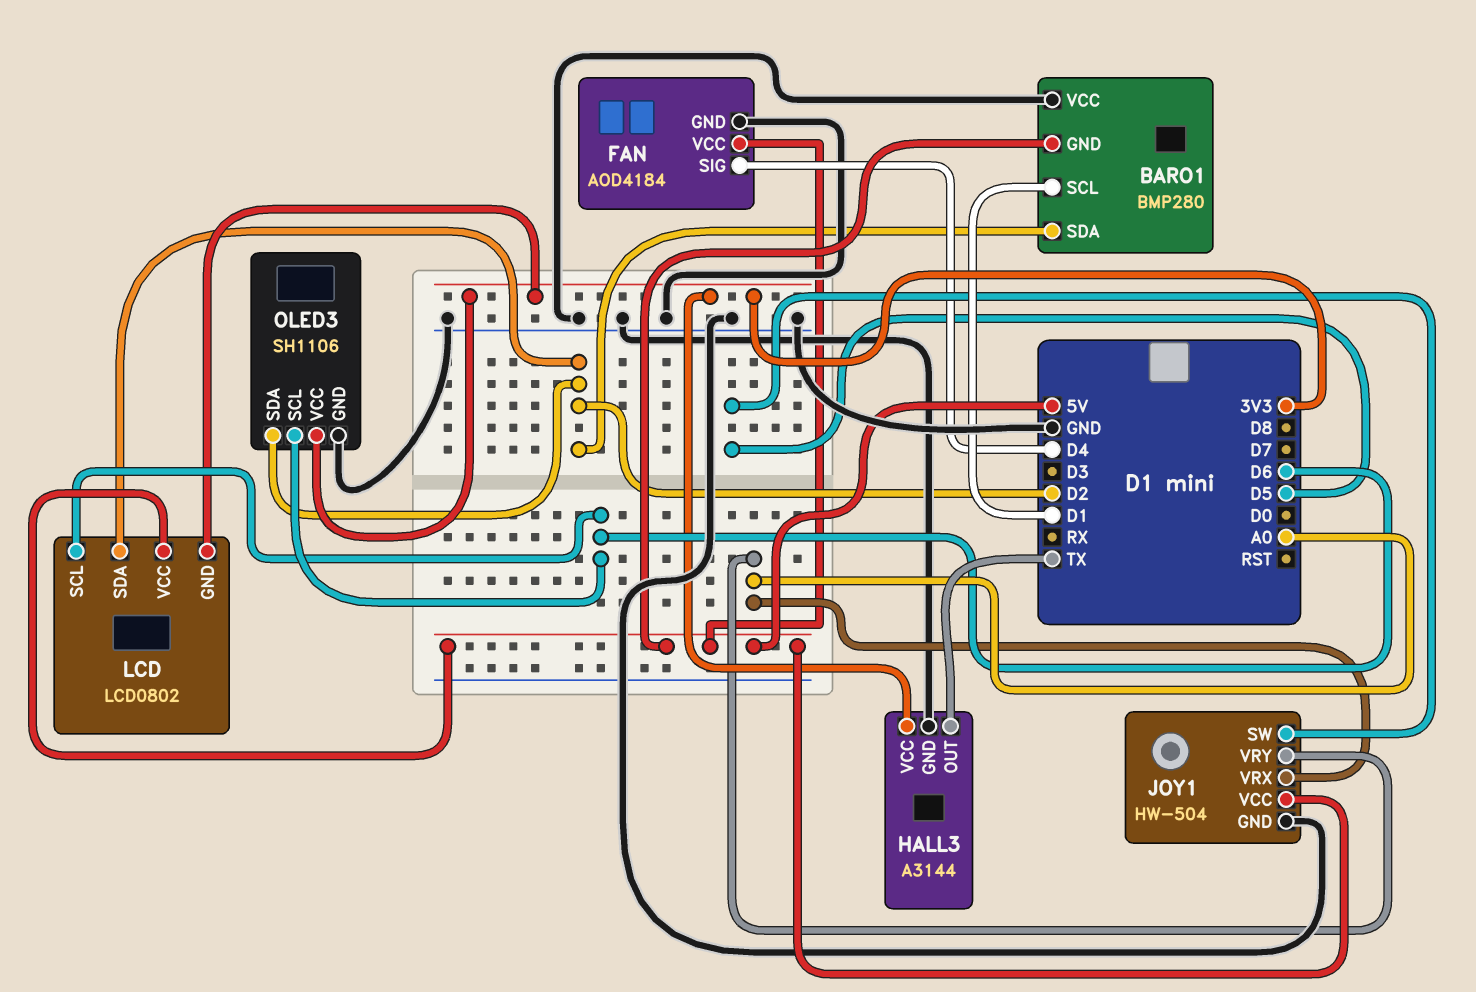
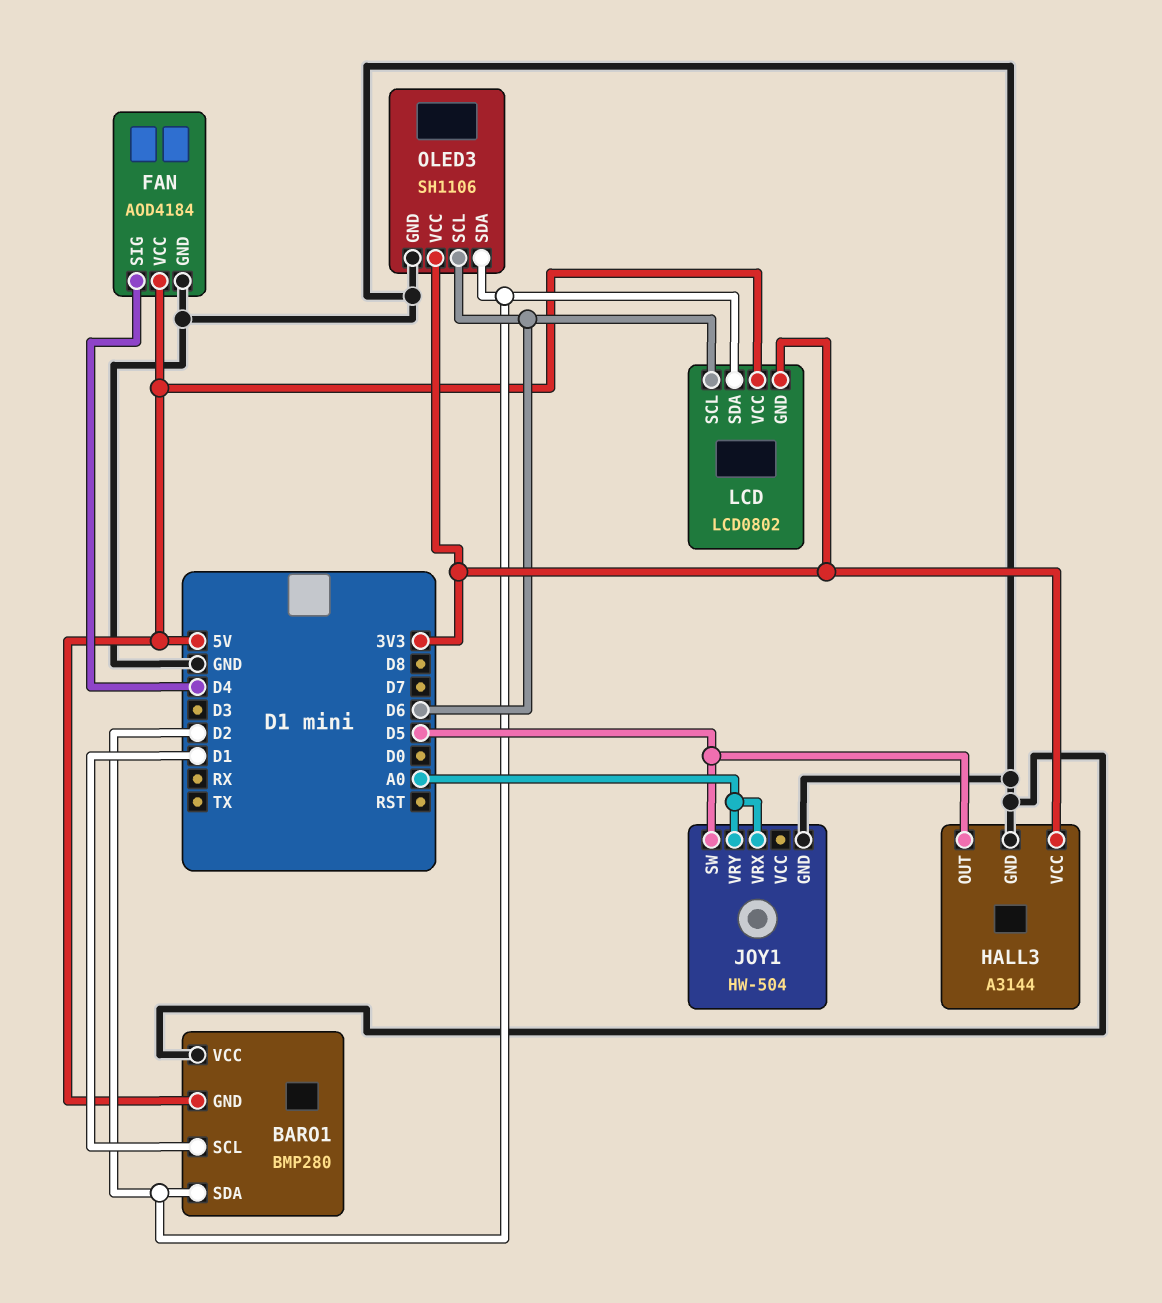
HALL3 pin OUT: TX -> D5
JOY1 pin VCC: 5V -> none

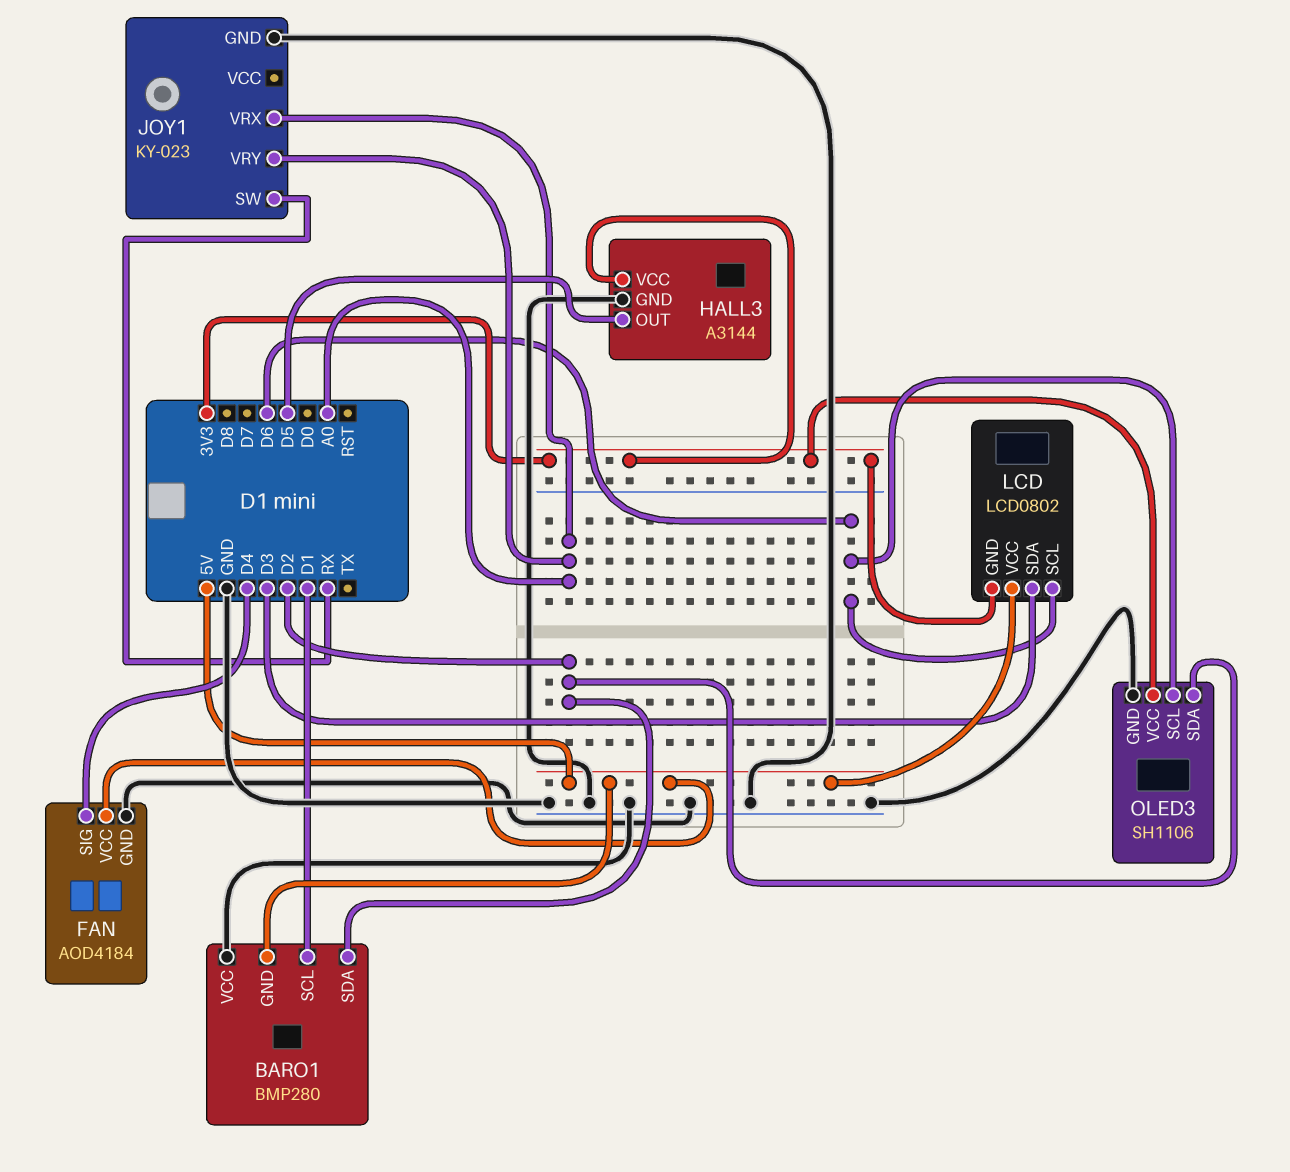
JOY1: HW-504 -> KY-023
JOY1 pin SW: D5 -> RX
LCD pin SDA: D2 -> D3

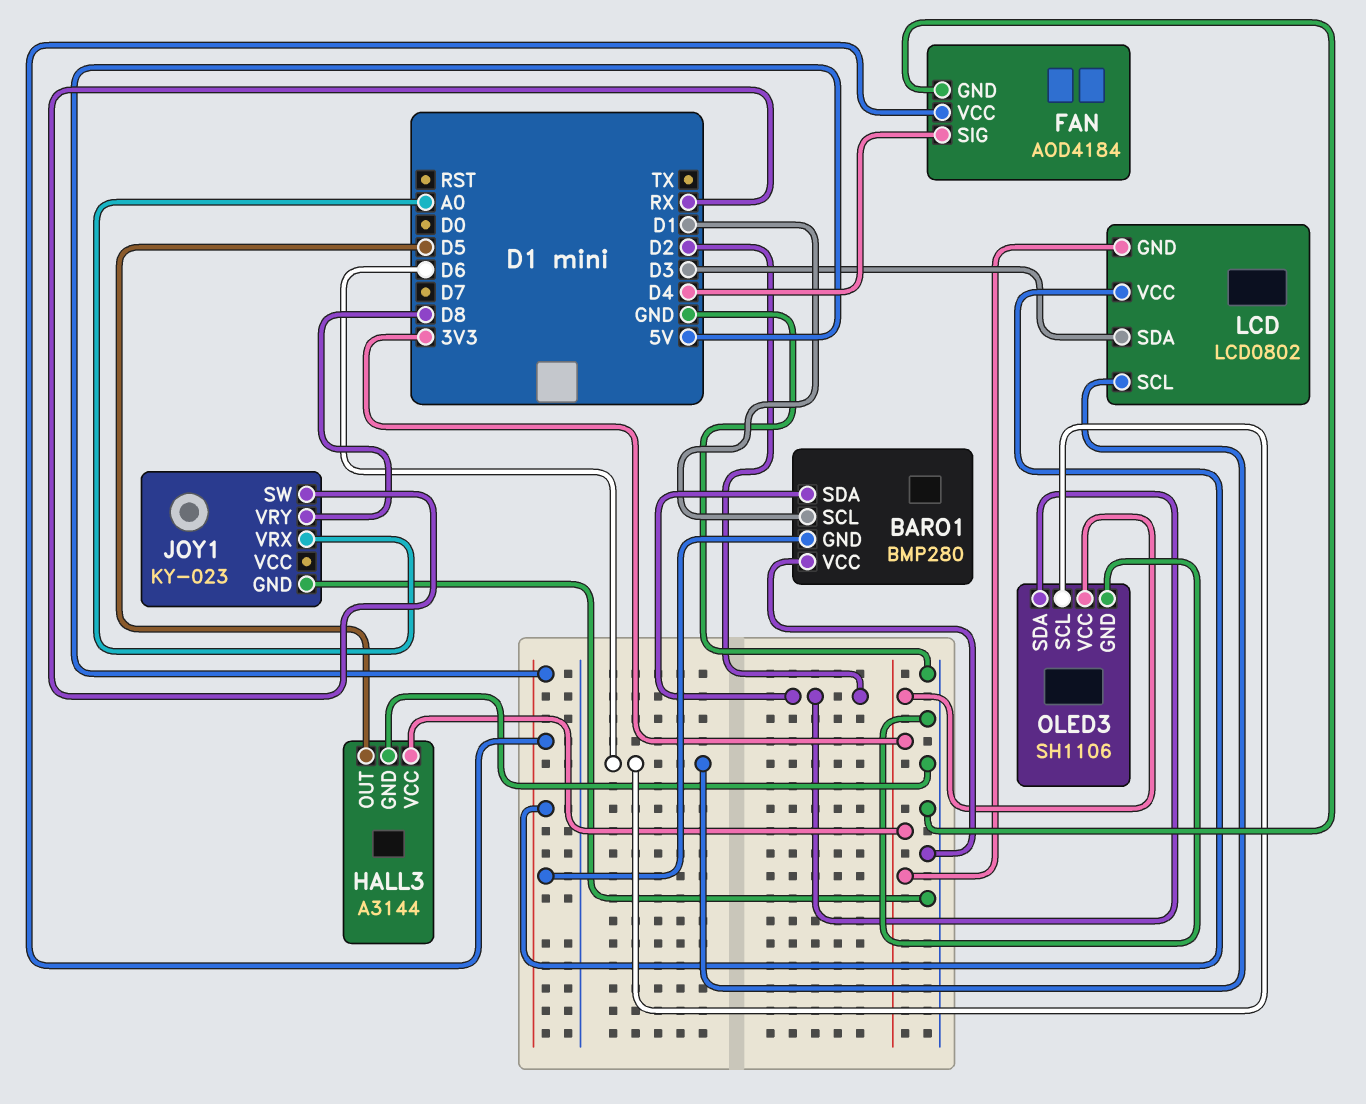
JOY1 pin VRY: A0 -> D8

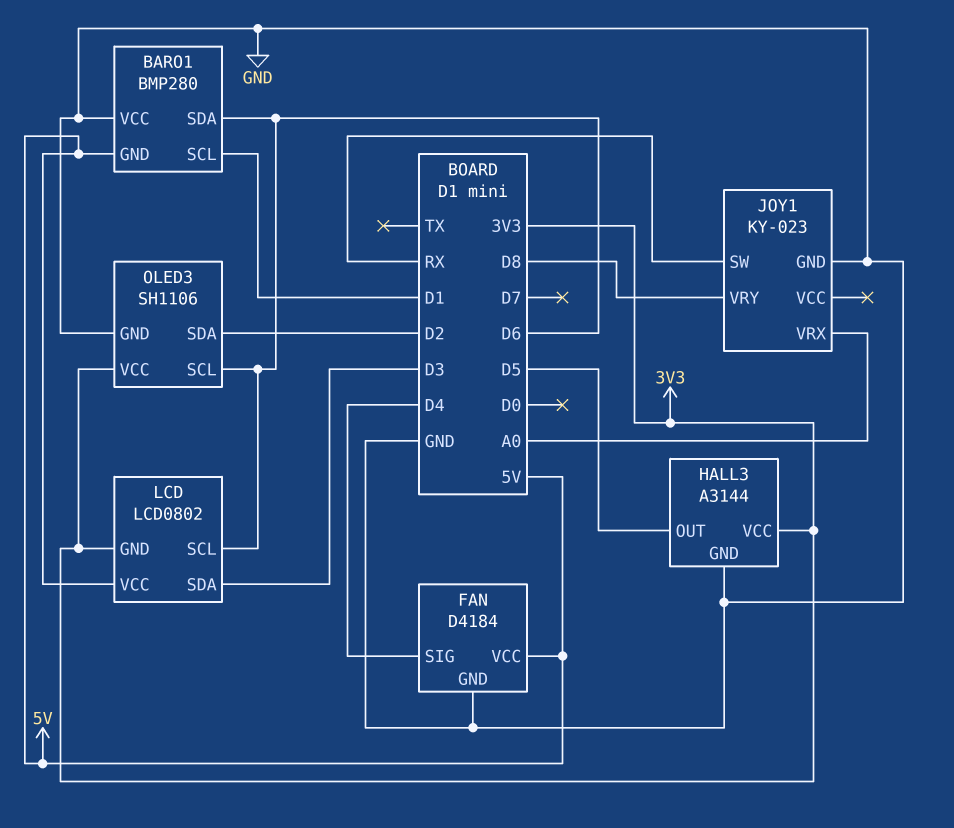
BARO1 pin SDA: D2 -> D6
FAN: AOD4184 -> D4184

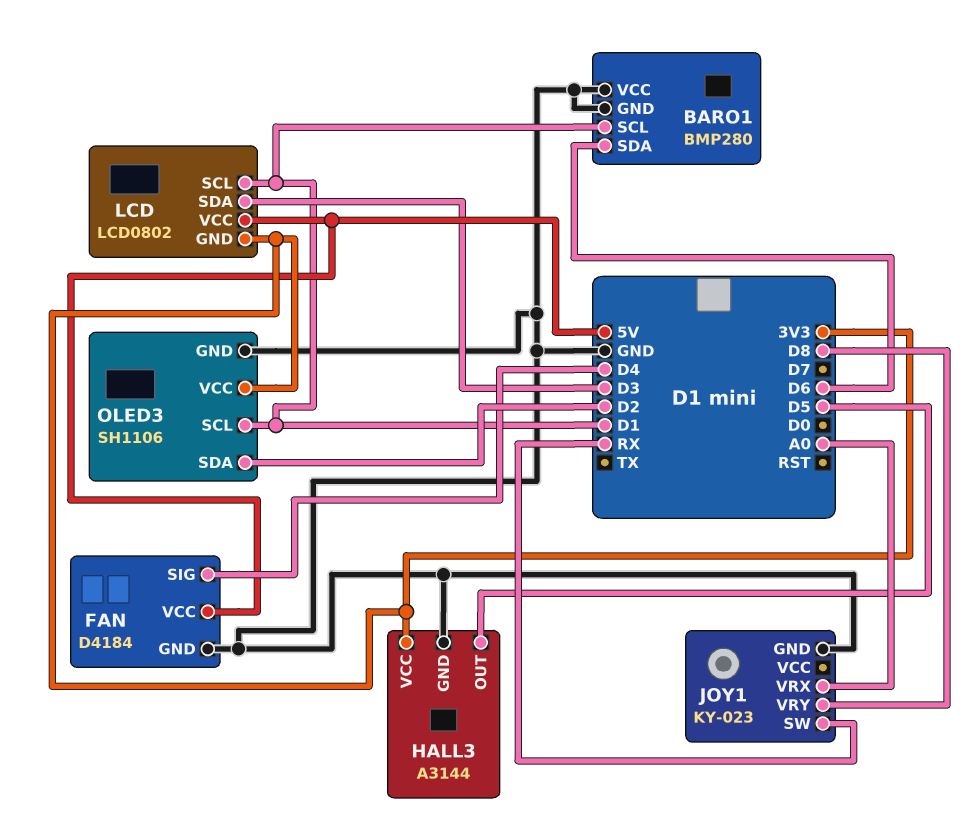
BARO1 pin GND: 5V -> GND
LCD pin SCL: D6 -> D1
OLED3 pin SCL: D6 -> D1

